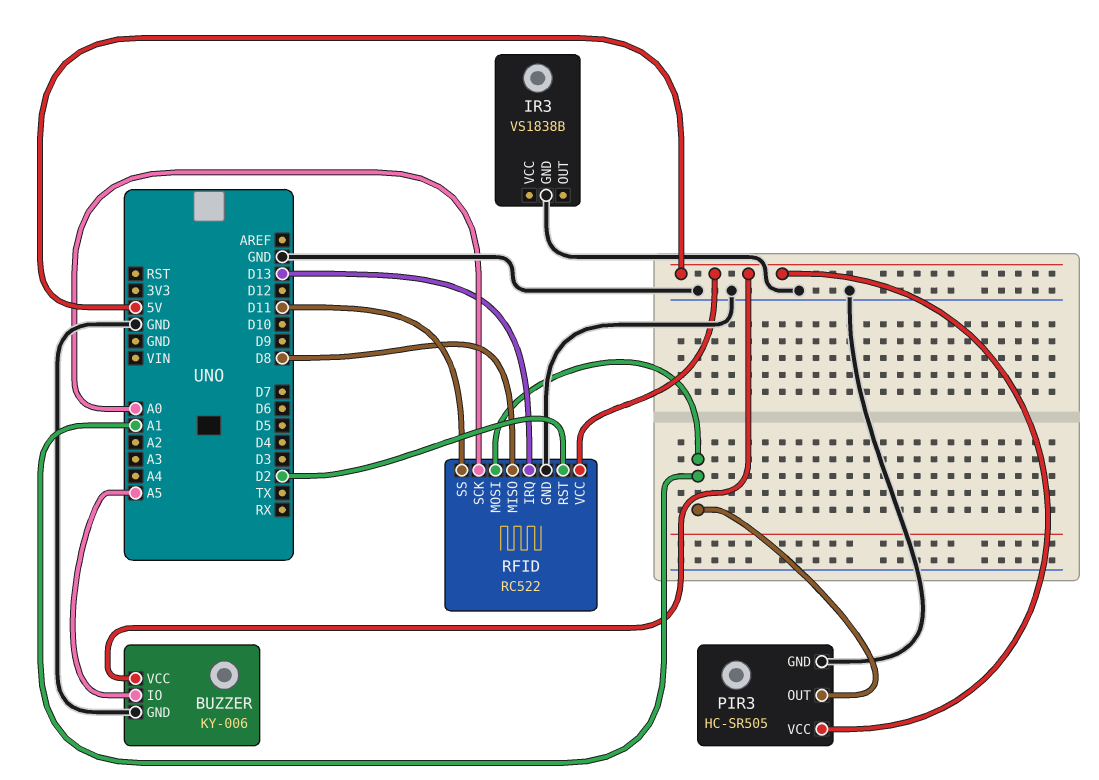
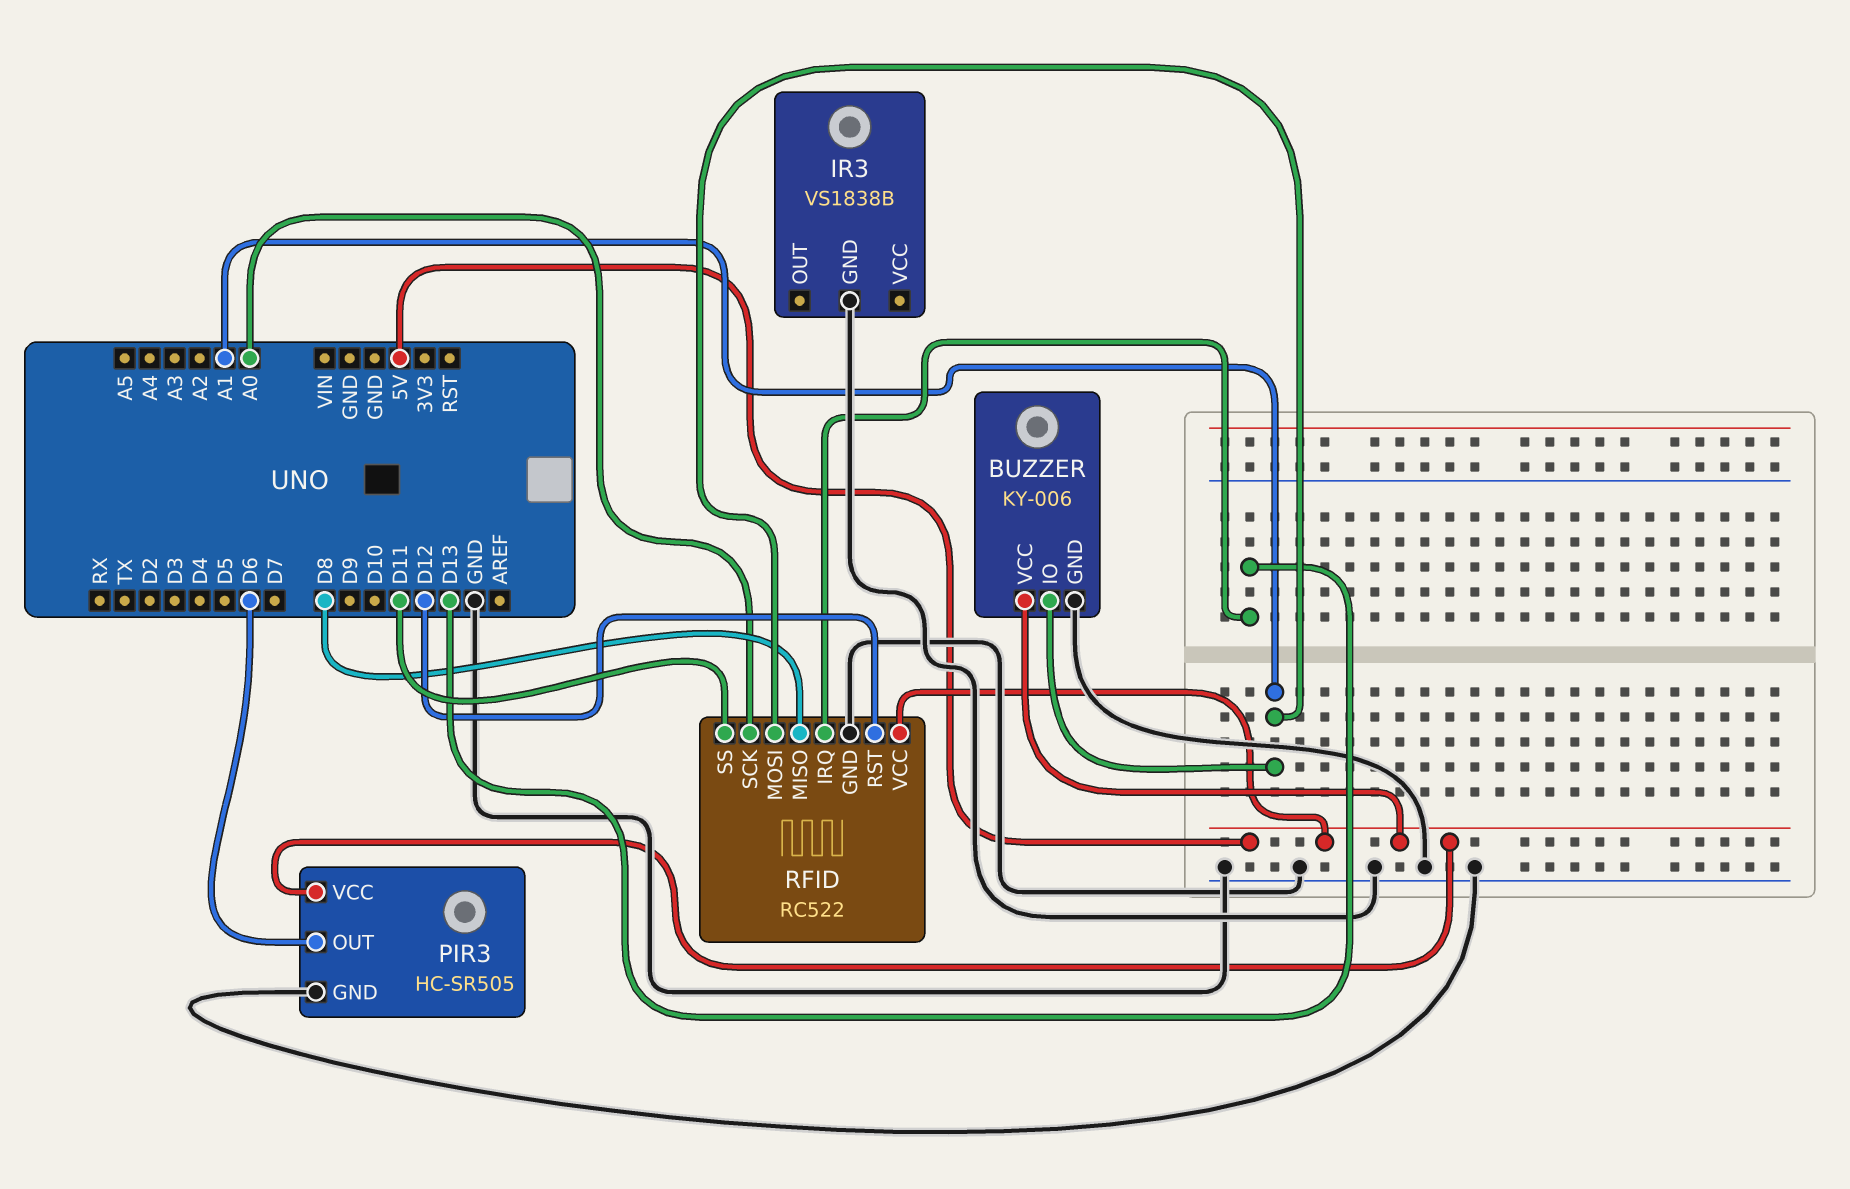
BUZZER pin IO: A5 -> A1
PIR3 pin OUT: A1 -> D6
RFID pin RST: D2 -> D12

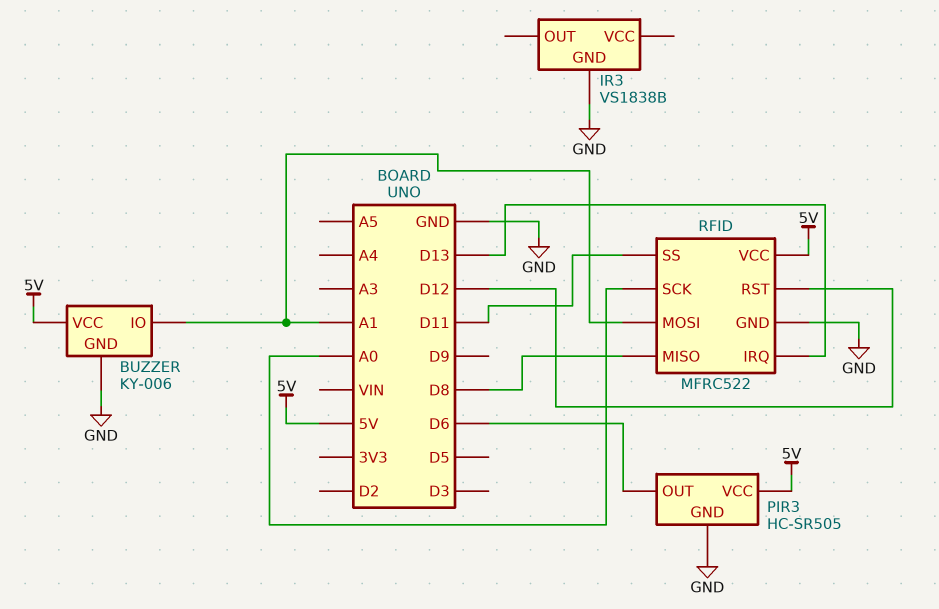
RFID: RC522 -> MFRC522

